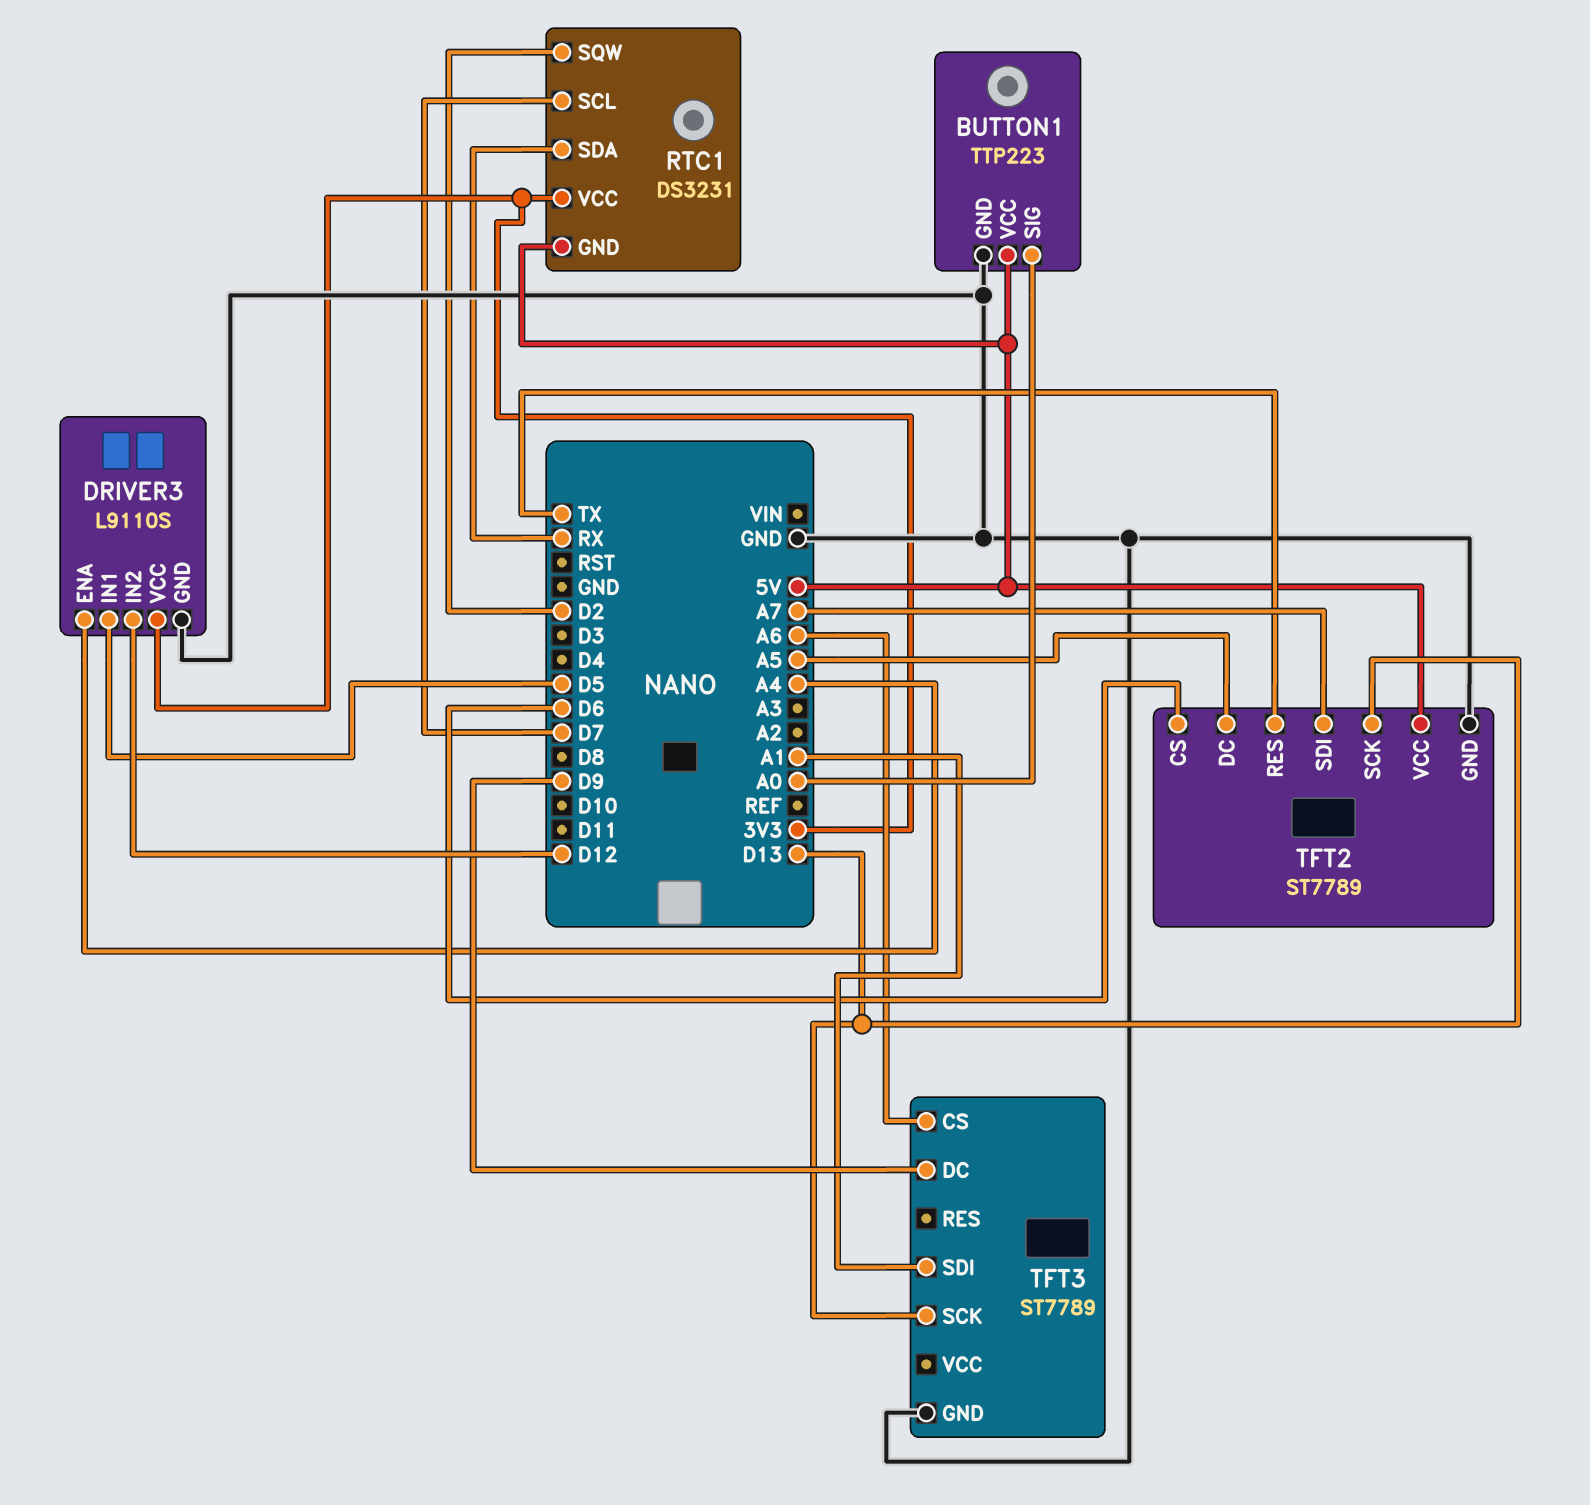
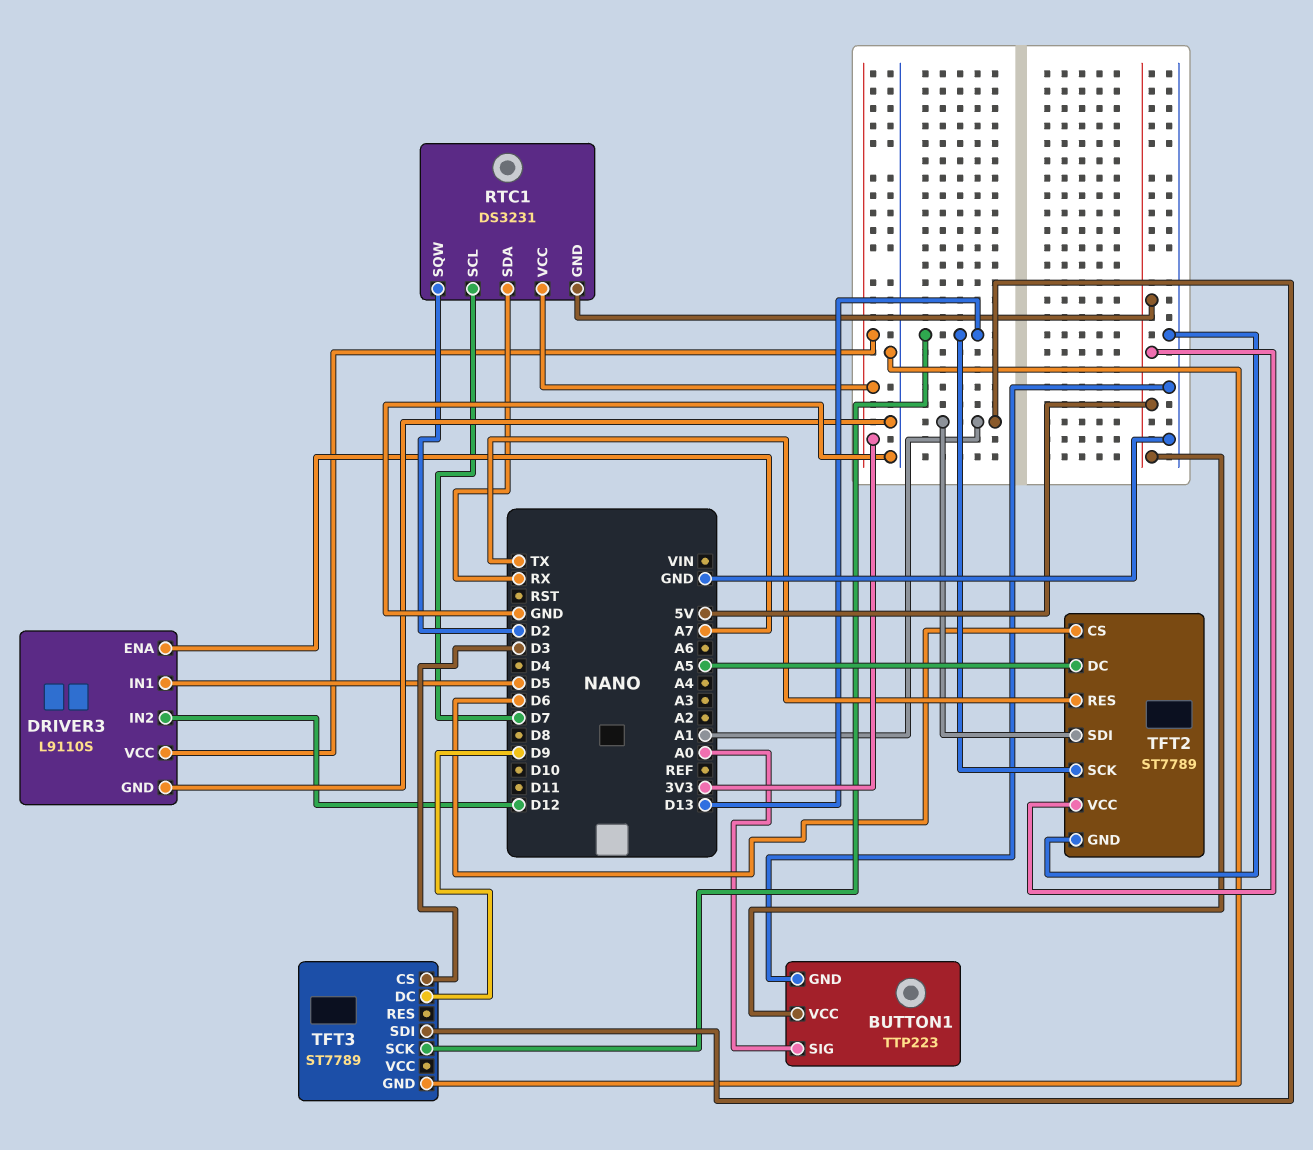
DRIVER3 pin ENA: A4 -> A7
TFT2 pin SDI: A7 -> A1
TFT3 pin CS: A6 -> D3

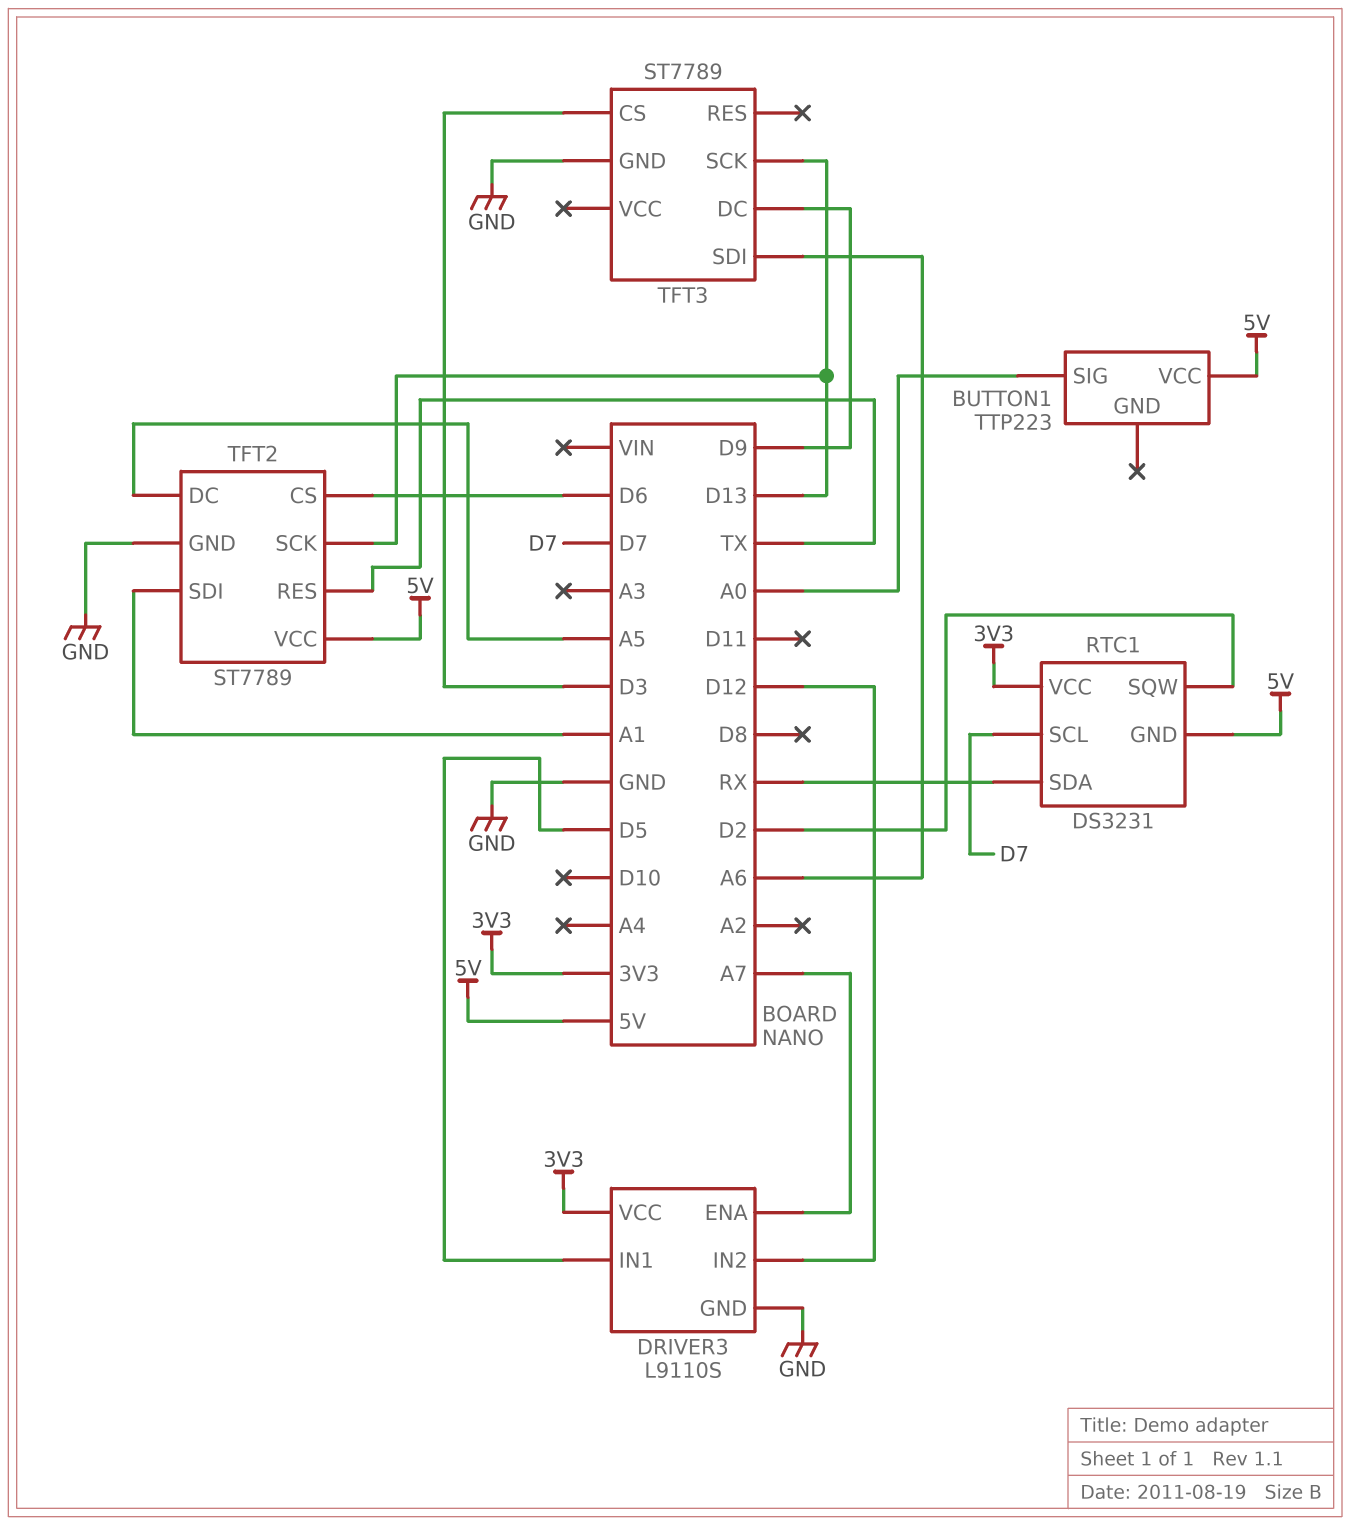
BUTTON1 pin GND: GND -> none
TFT3 pin SDI: A1 -> A6

